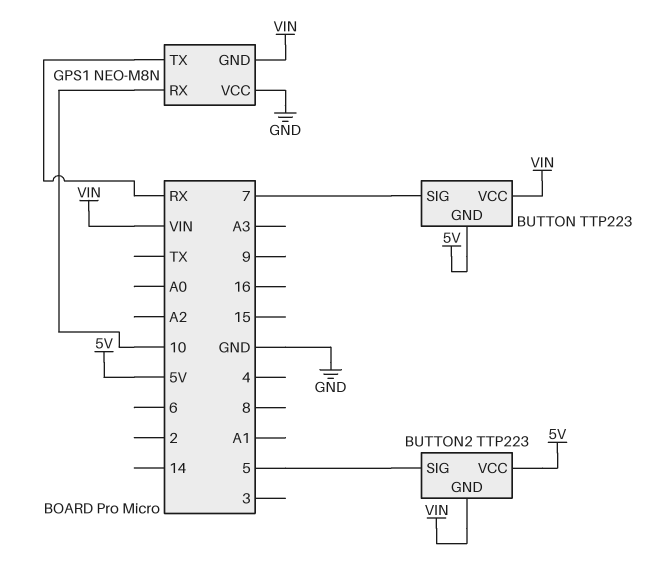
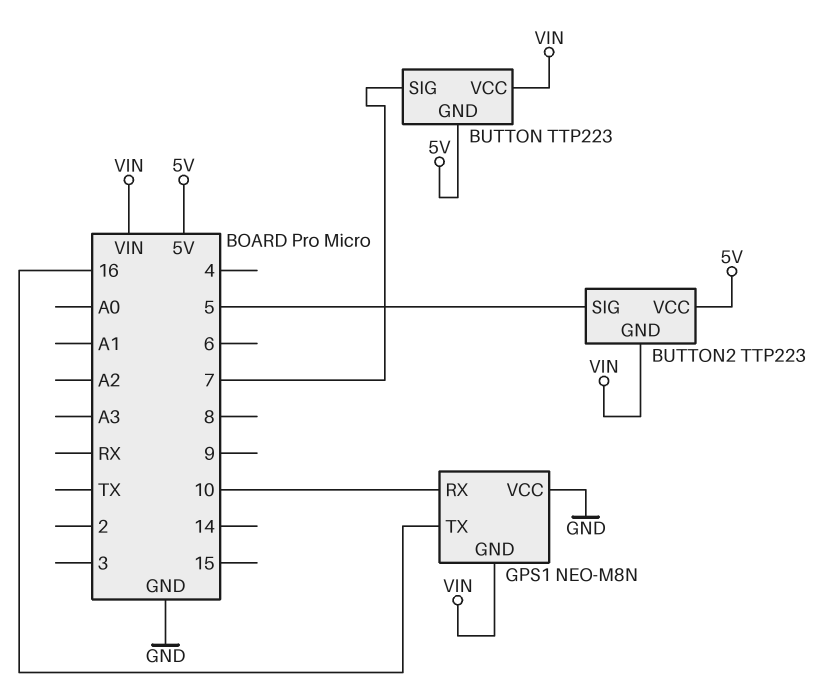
GPS1 pin TX: RX -> 16

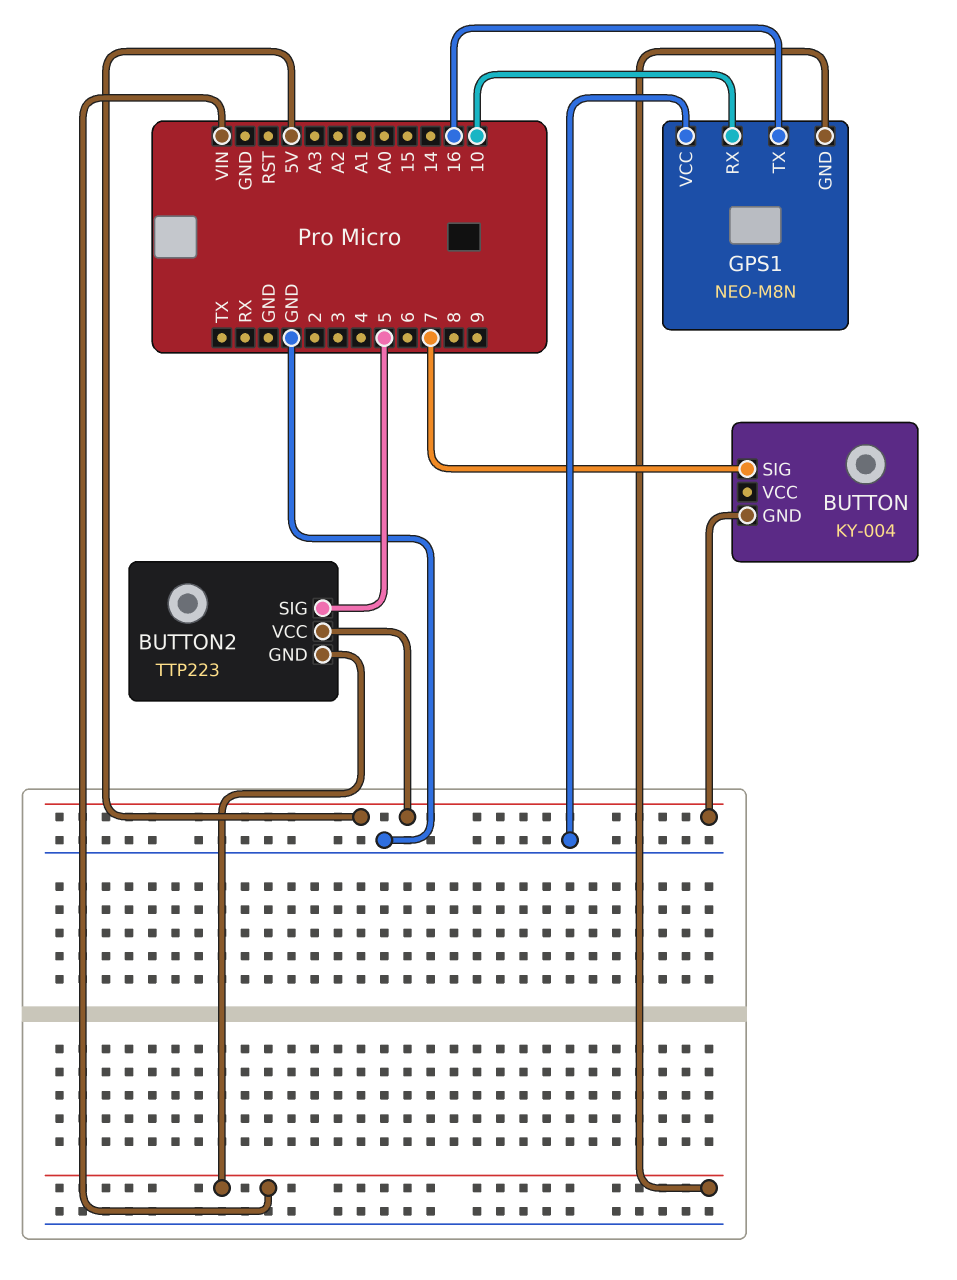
BUTTON: TTP223 -> KY-004
BUTTON pin VCC: VIN -> none

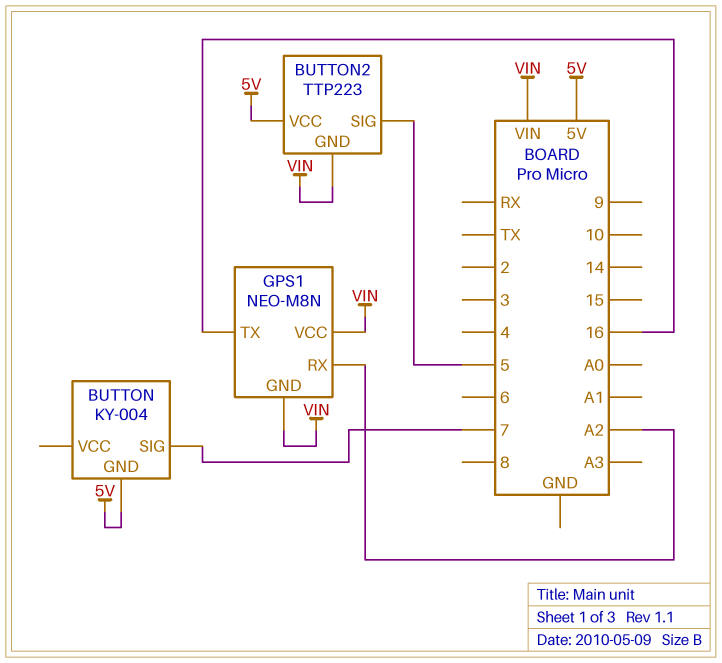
GPS1 pin RX: 10 -> A2
GPS1 pin VCC: GND -> VIN

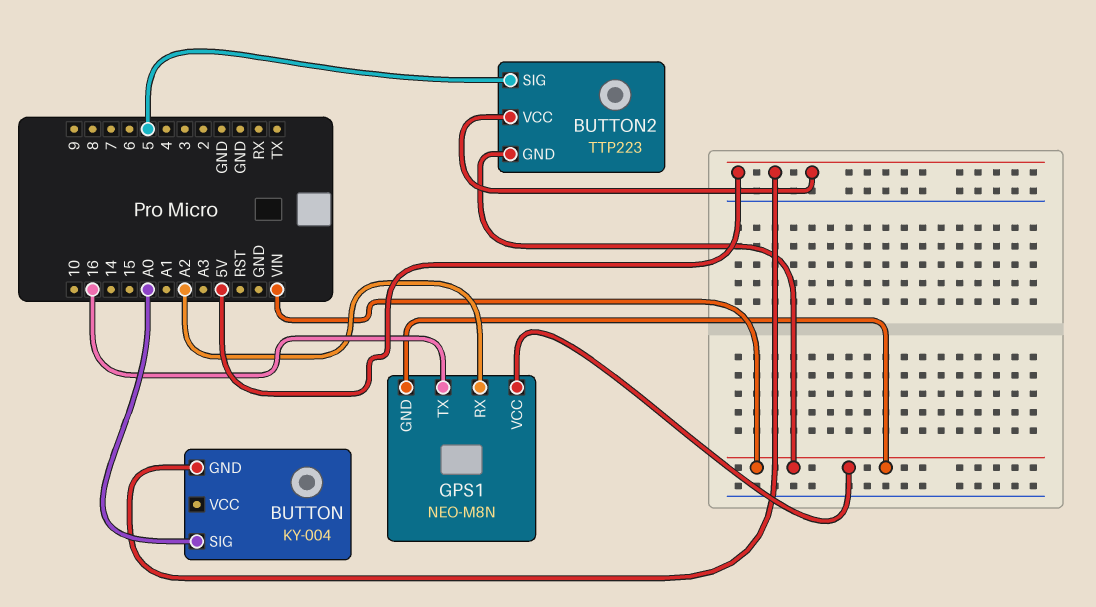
BUTTON pin SIG: 7 -> A0

